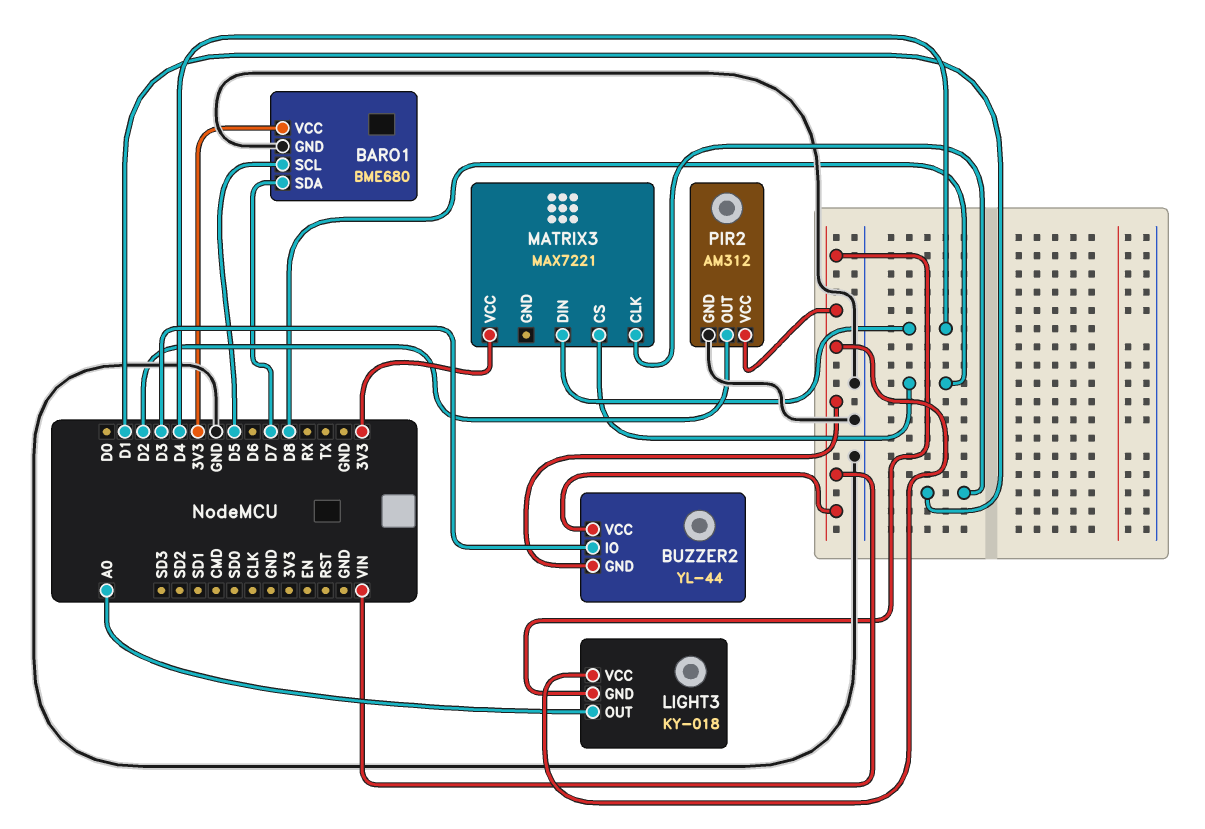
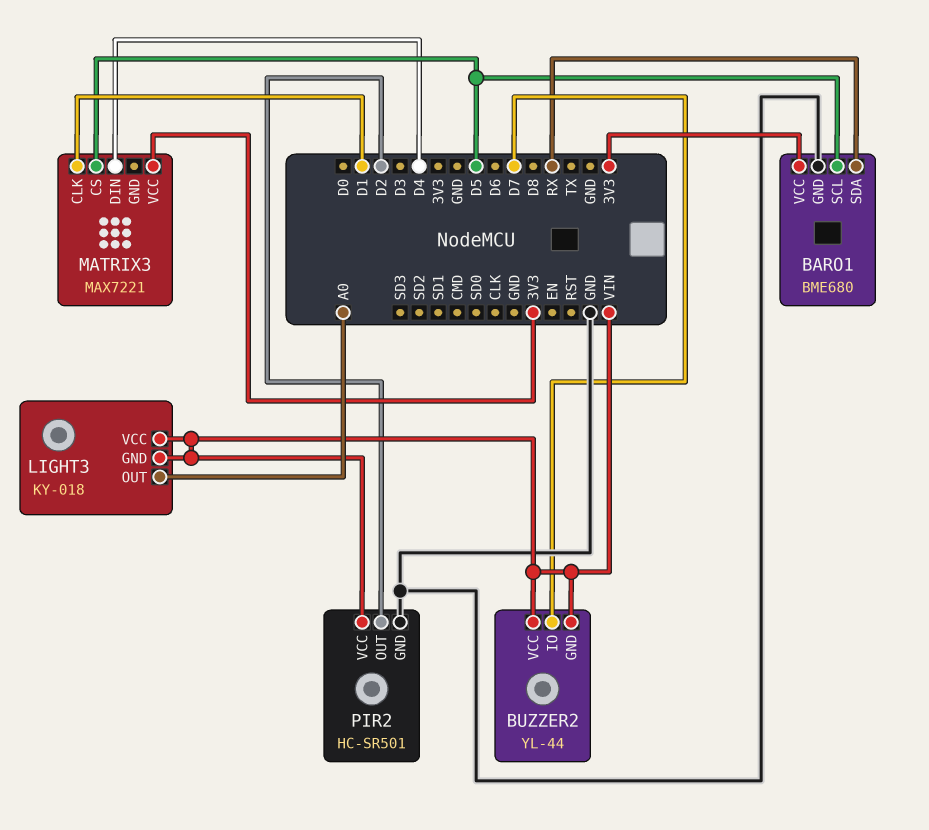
BARO1 pin SDA: D7 -> RX
BUZZER2 pin IO: D3 -> D7
MATRIX3 pin CS: D8 -> D5
PIR2: AM312 -> HC-SR501

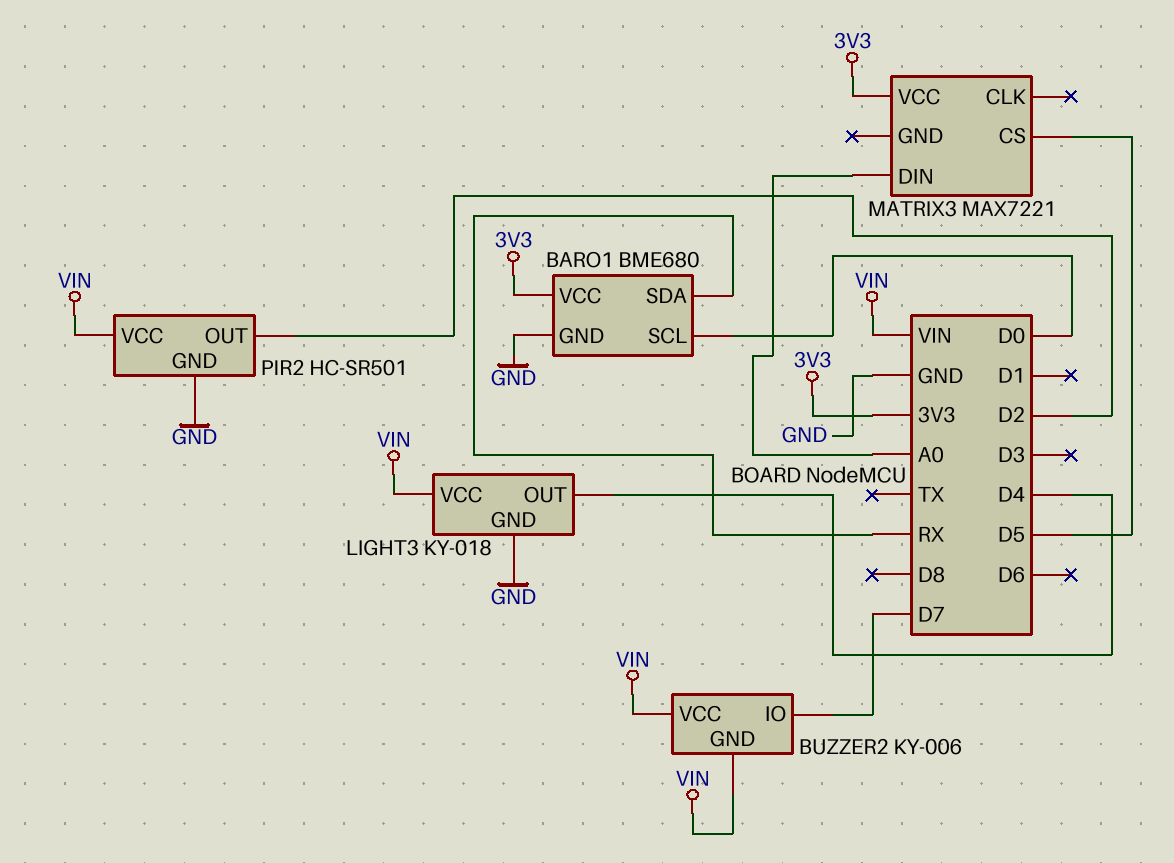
BARO1 pin SCL: D5 -> D0
BUZZER2: YL-44 -> KY-006
LIGHT3 pin GND: VIN -> GND
LIGHT3 pin OUT: A0 -> D4
MATRIX3 pin CLK: D1 -> none
MATRIX3 pin DIN: D4 -> A0

